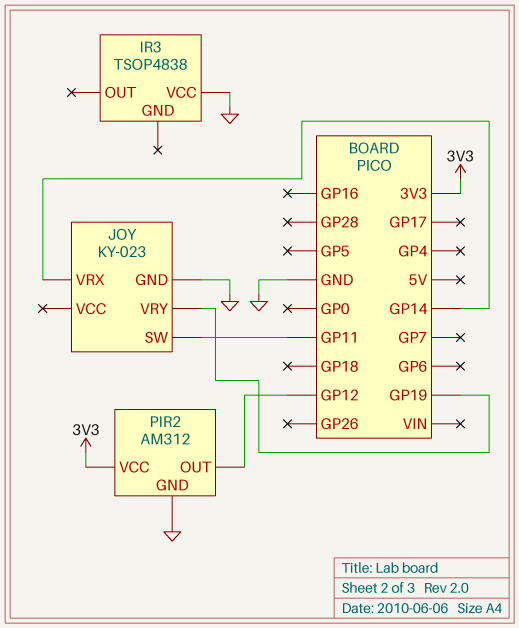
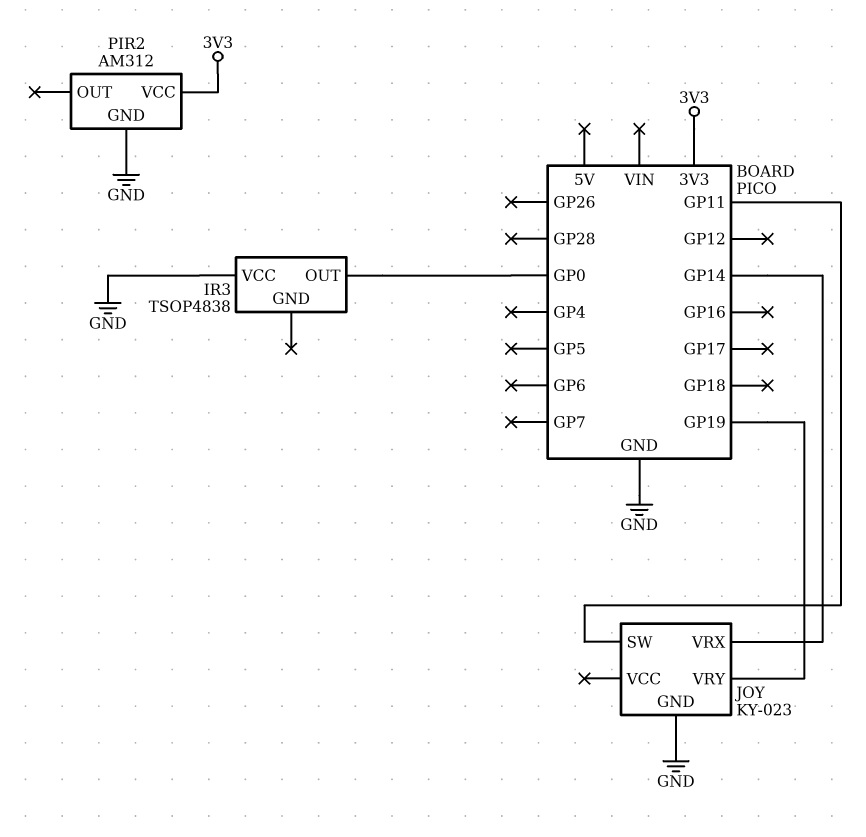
IR3 pin OUT: none -> GP0
PIR2 pin OUT: GP12 -> none

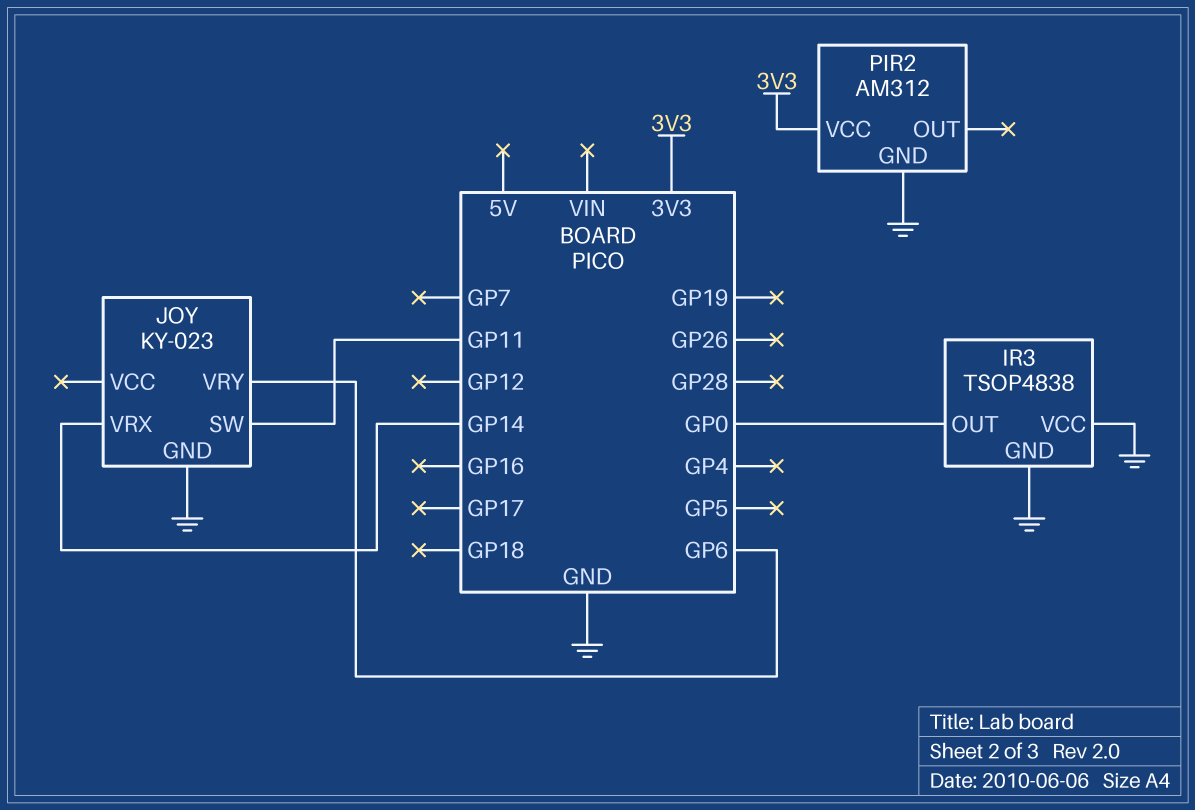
IR3 pin GND: none -> GND
JOY pin VRY: GP19 -> GP6

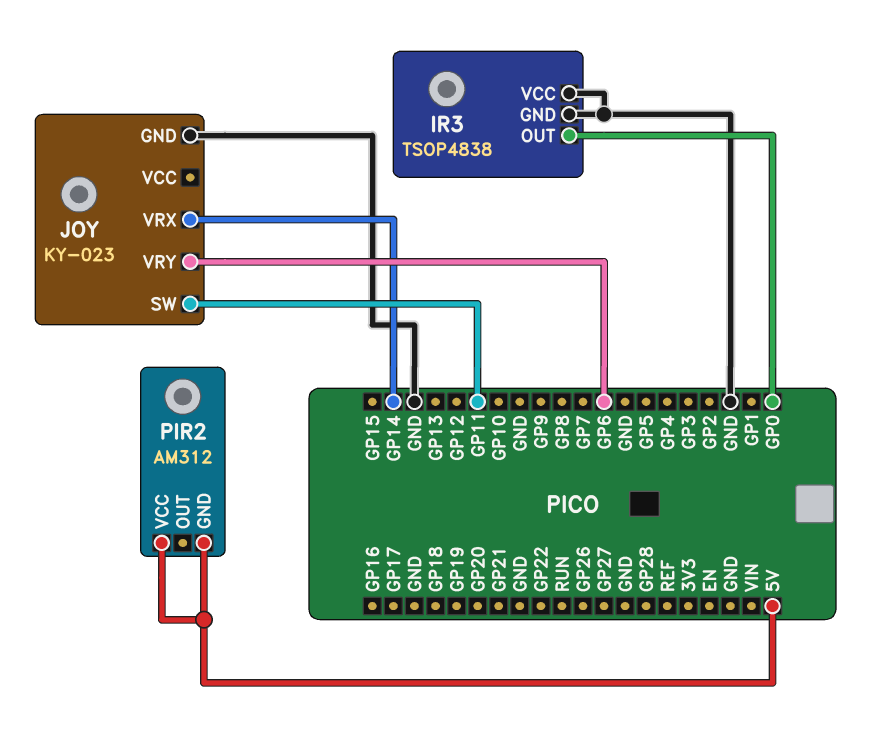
PIR2 pin GND: GND -> 5V
PIR2 pin VCC: 3V3 -> 5V

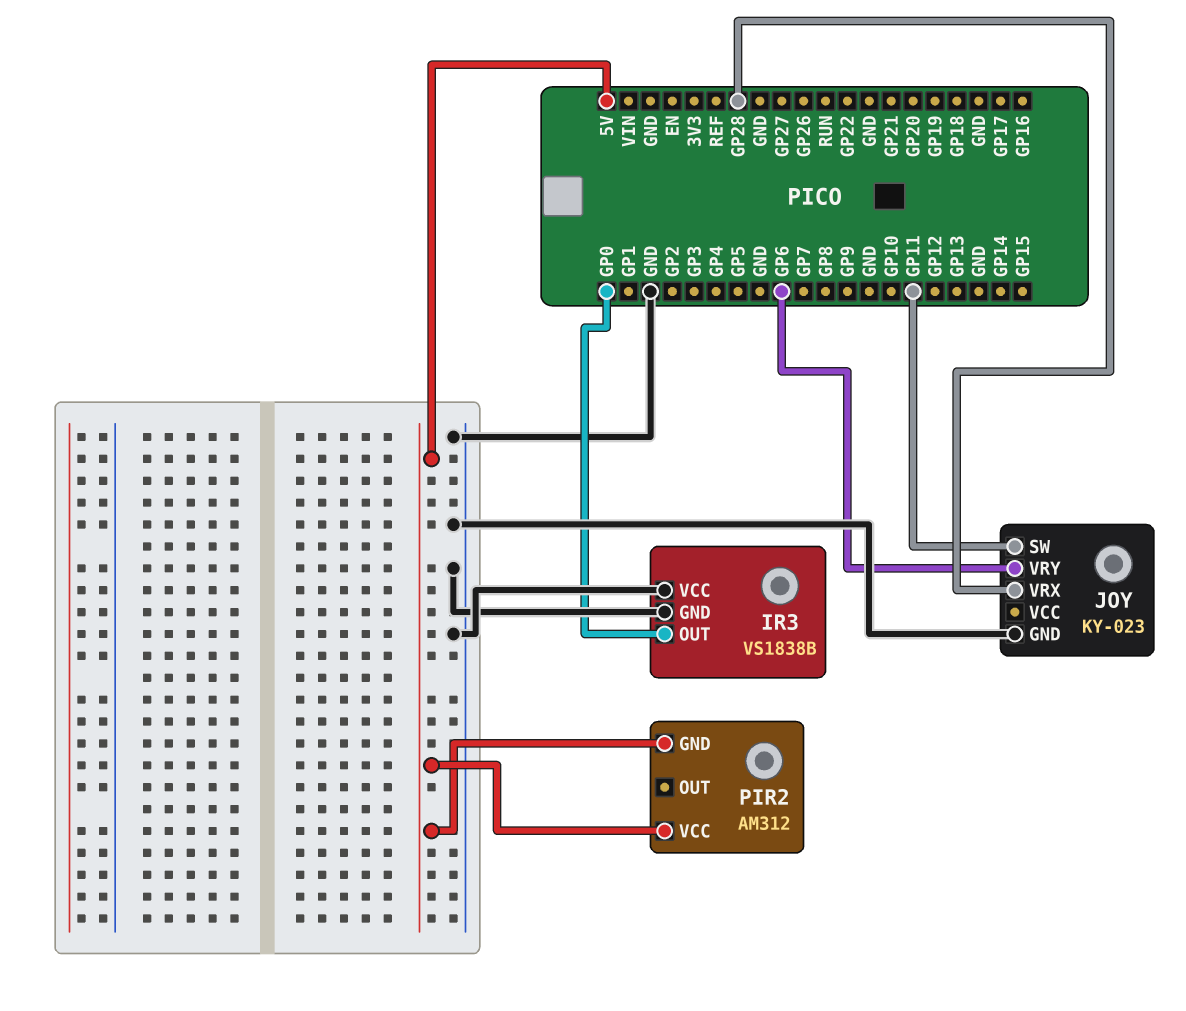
IR3: TSOP4838 -> VS1838B
JOY pin VRX: GP14 -> GP28

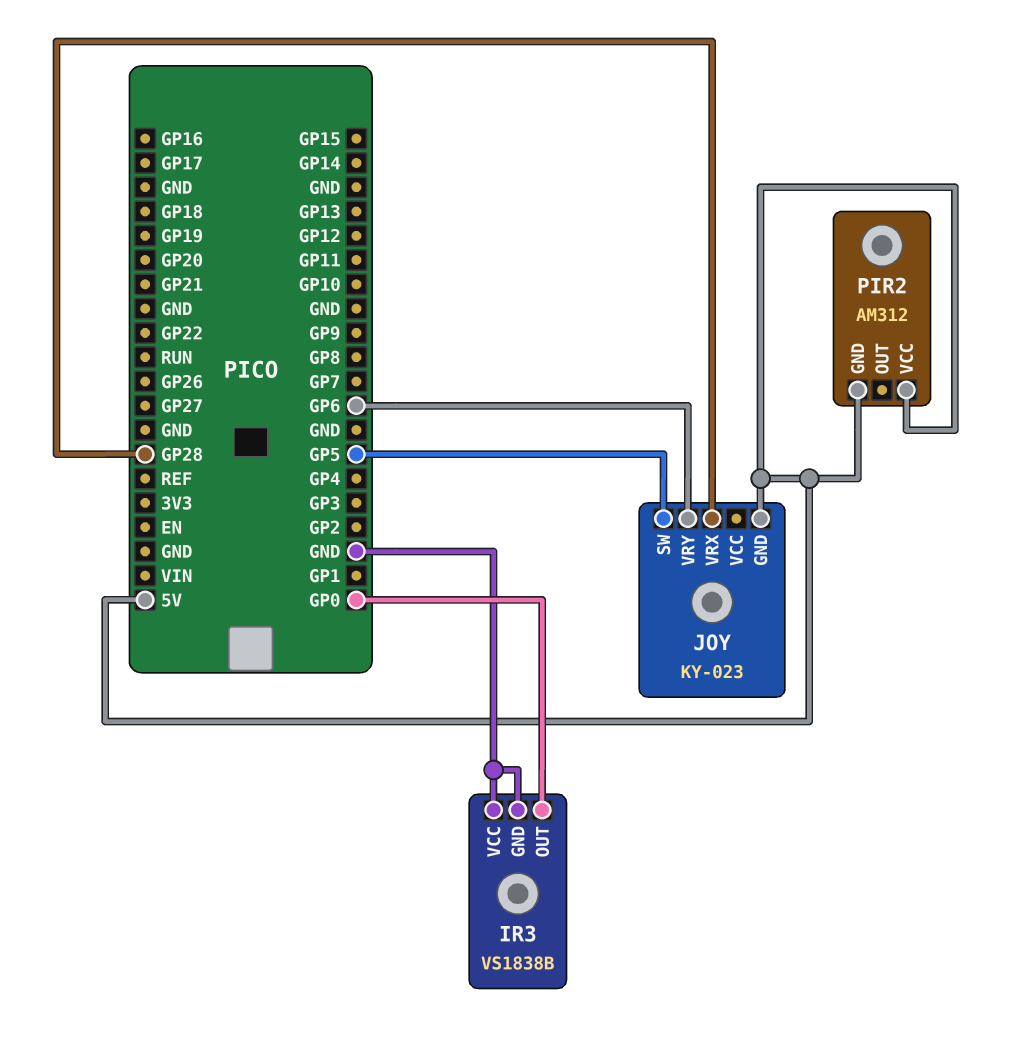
JOY pin GND: GND -> 5V
JOY pin SW: GP11 -> GP5

